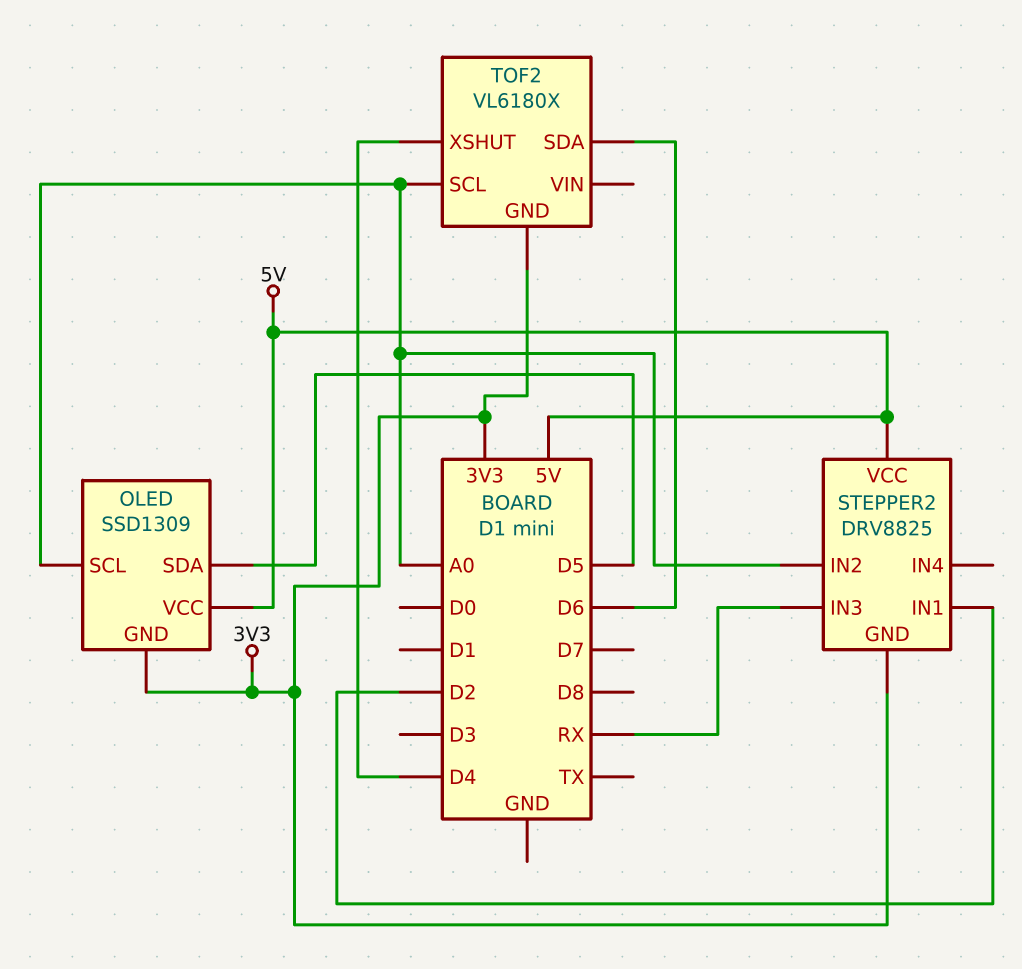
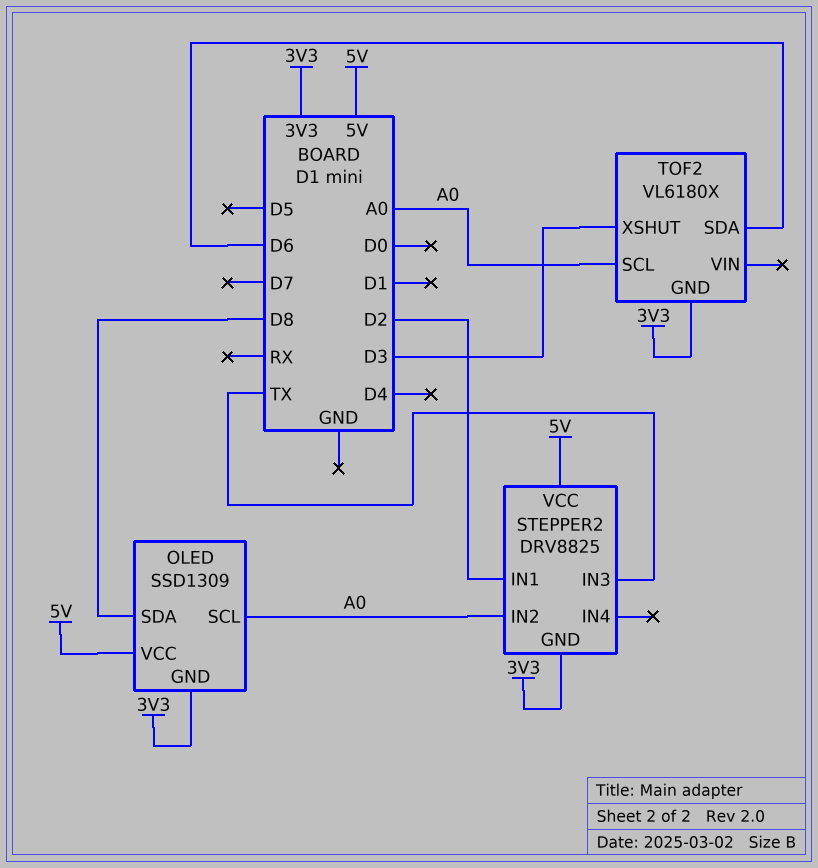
OLED pin SDA: D5 -> D8
STEPPER2 pin IN3: RX -> TX
TOF2 pin XSHUT: D4 -> D3

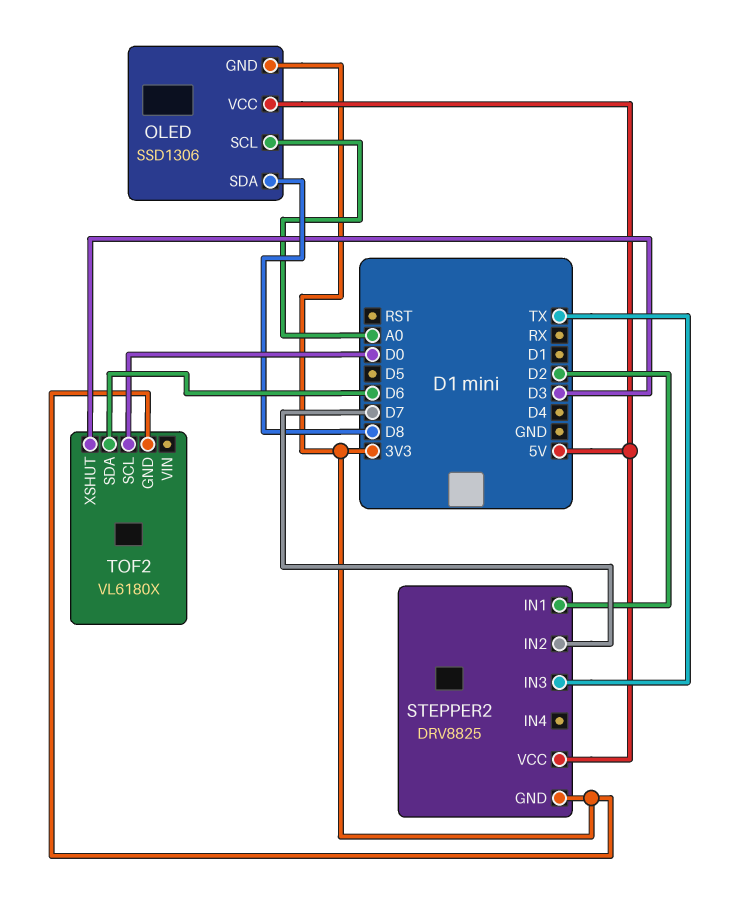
OLED: SSD1309 -> SSD1306
STEPPER2 pin IN2: A0 -> D7
TOF2 pin SCL: A0 -> D0

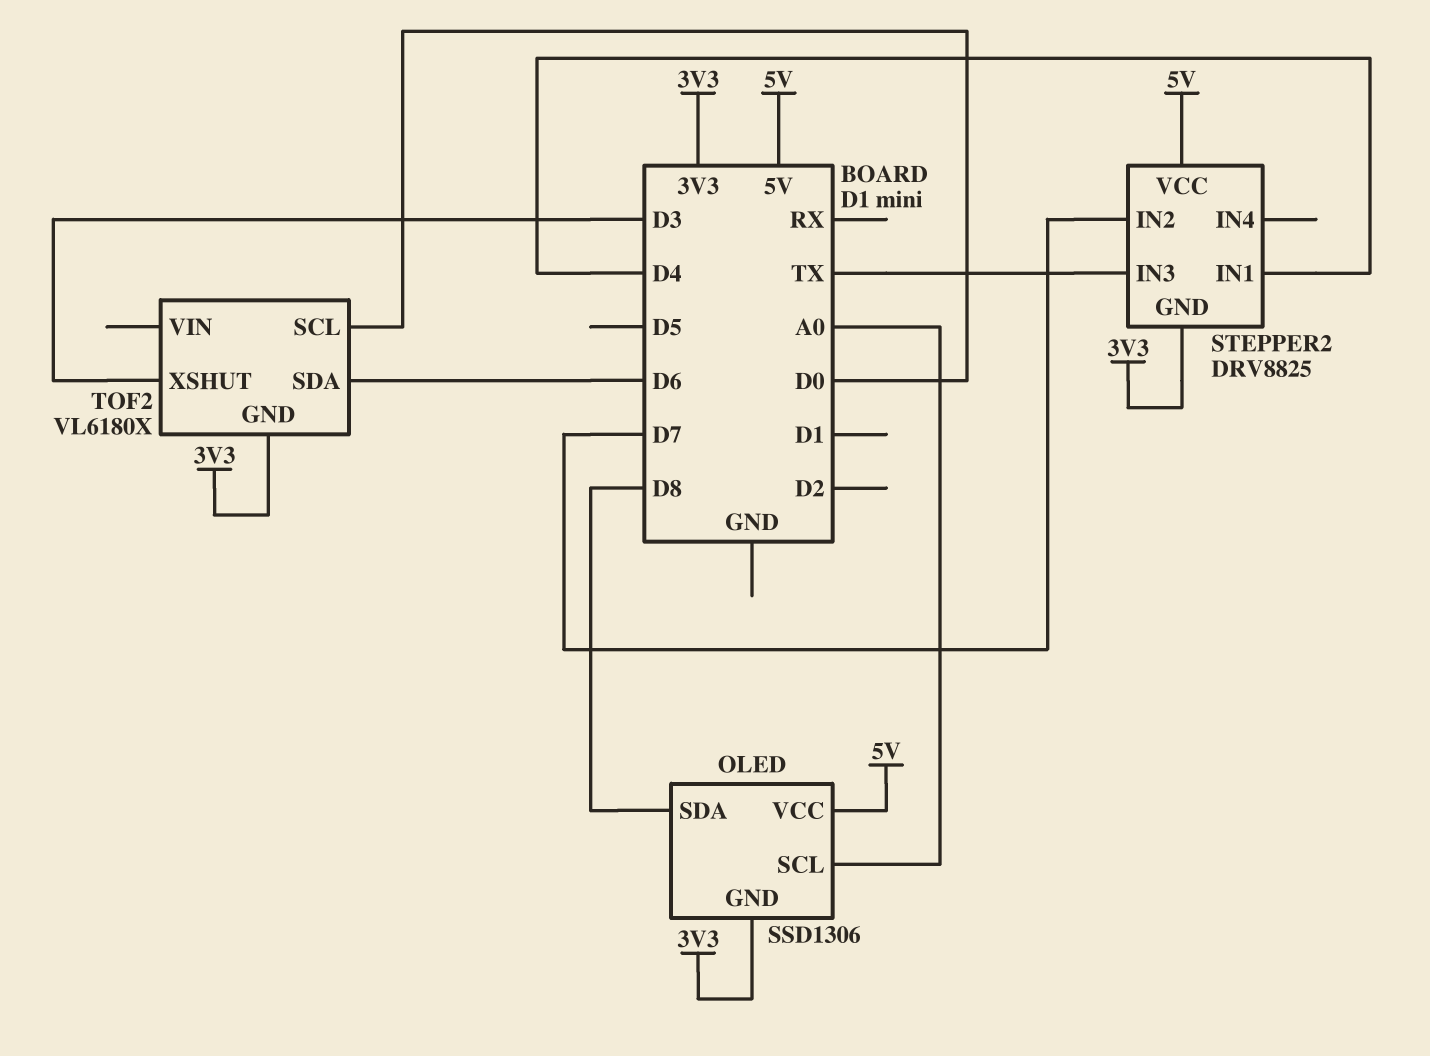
STEPPER2 pin IN1: D2 -> D4

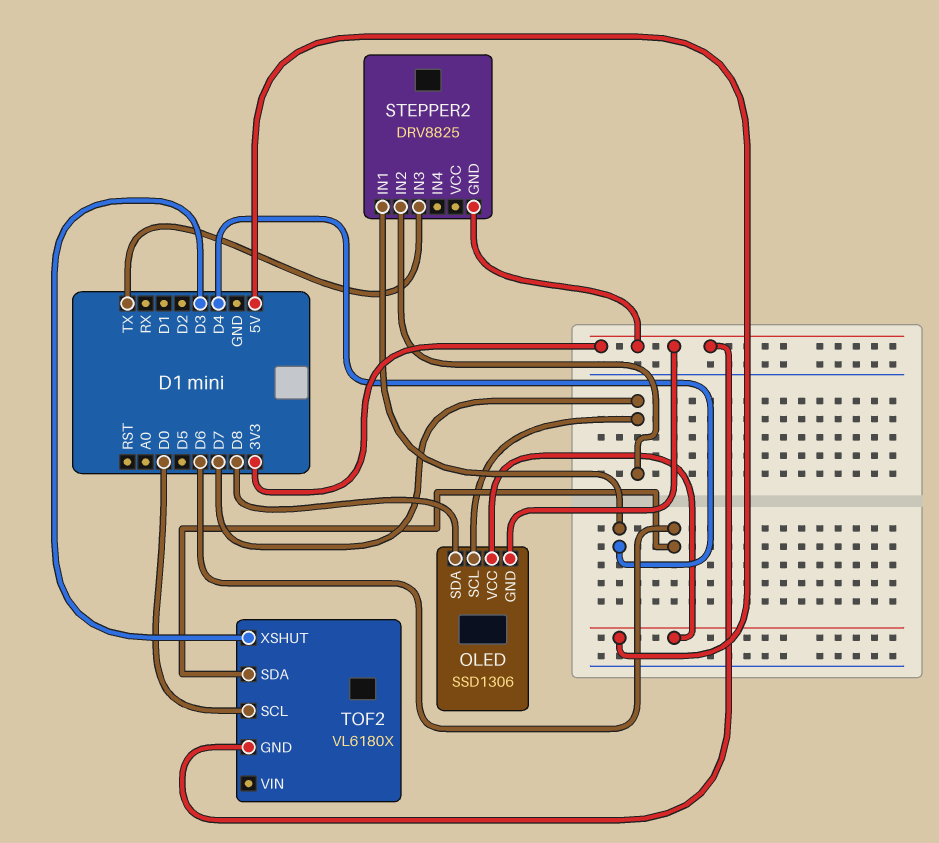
OLED pin SCL: A0 -> D7
STEPPER2 pin VCC: 5V -> none

